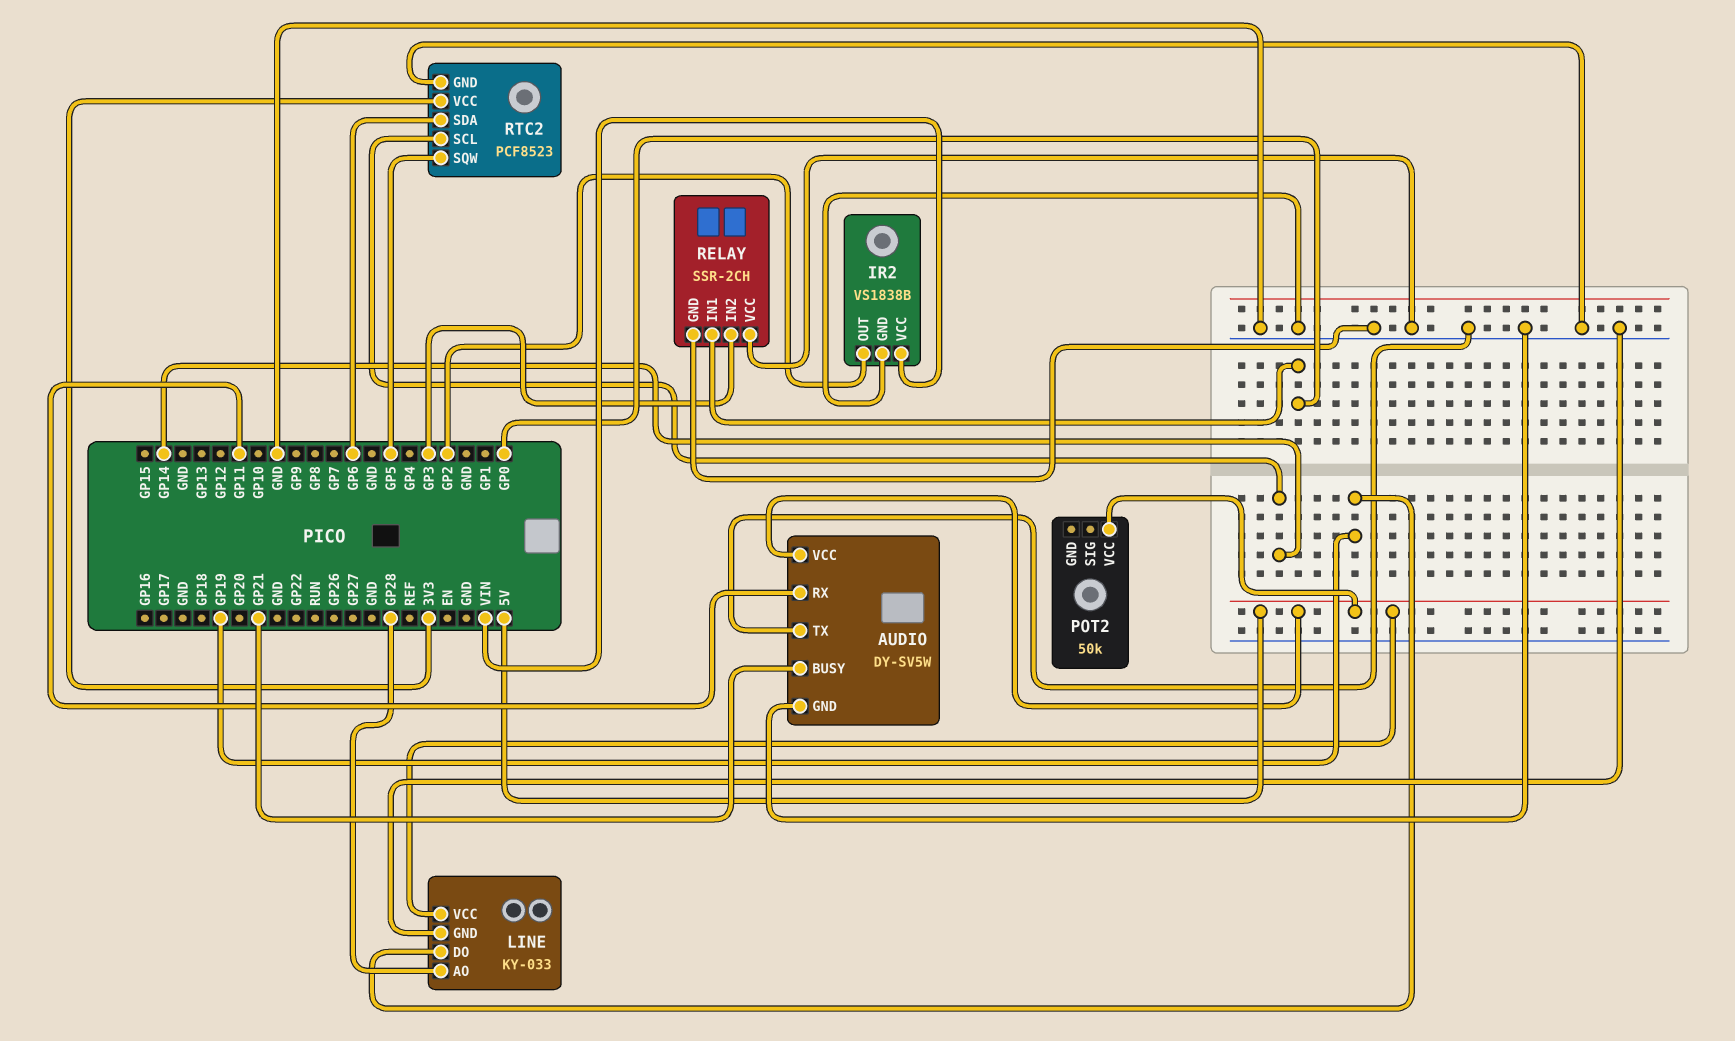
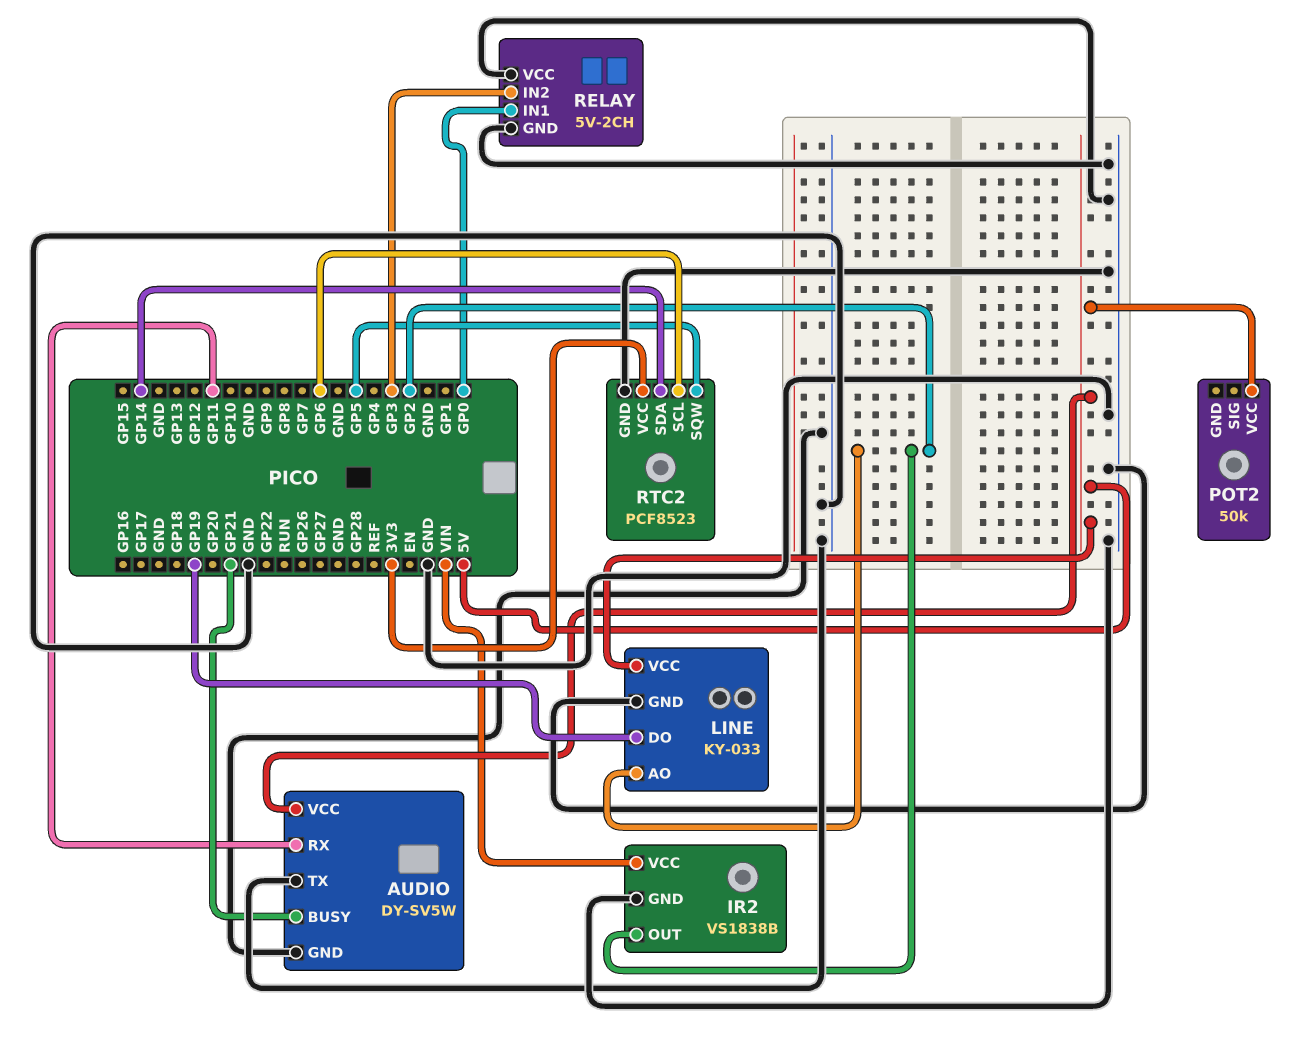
LINE pin AO: GP28 -> GP2
RELAY: SSR-2CH -> 5V-2CH
RTC2 pin SCL: GP14 -> GP6
RTC2 pin SDA: GP6 -> GP14

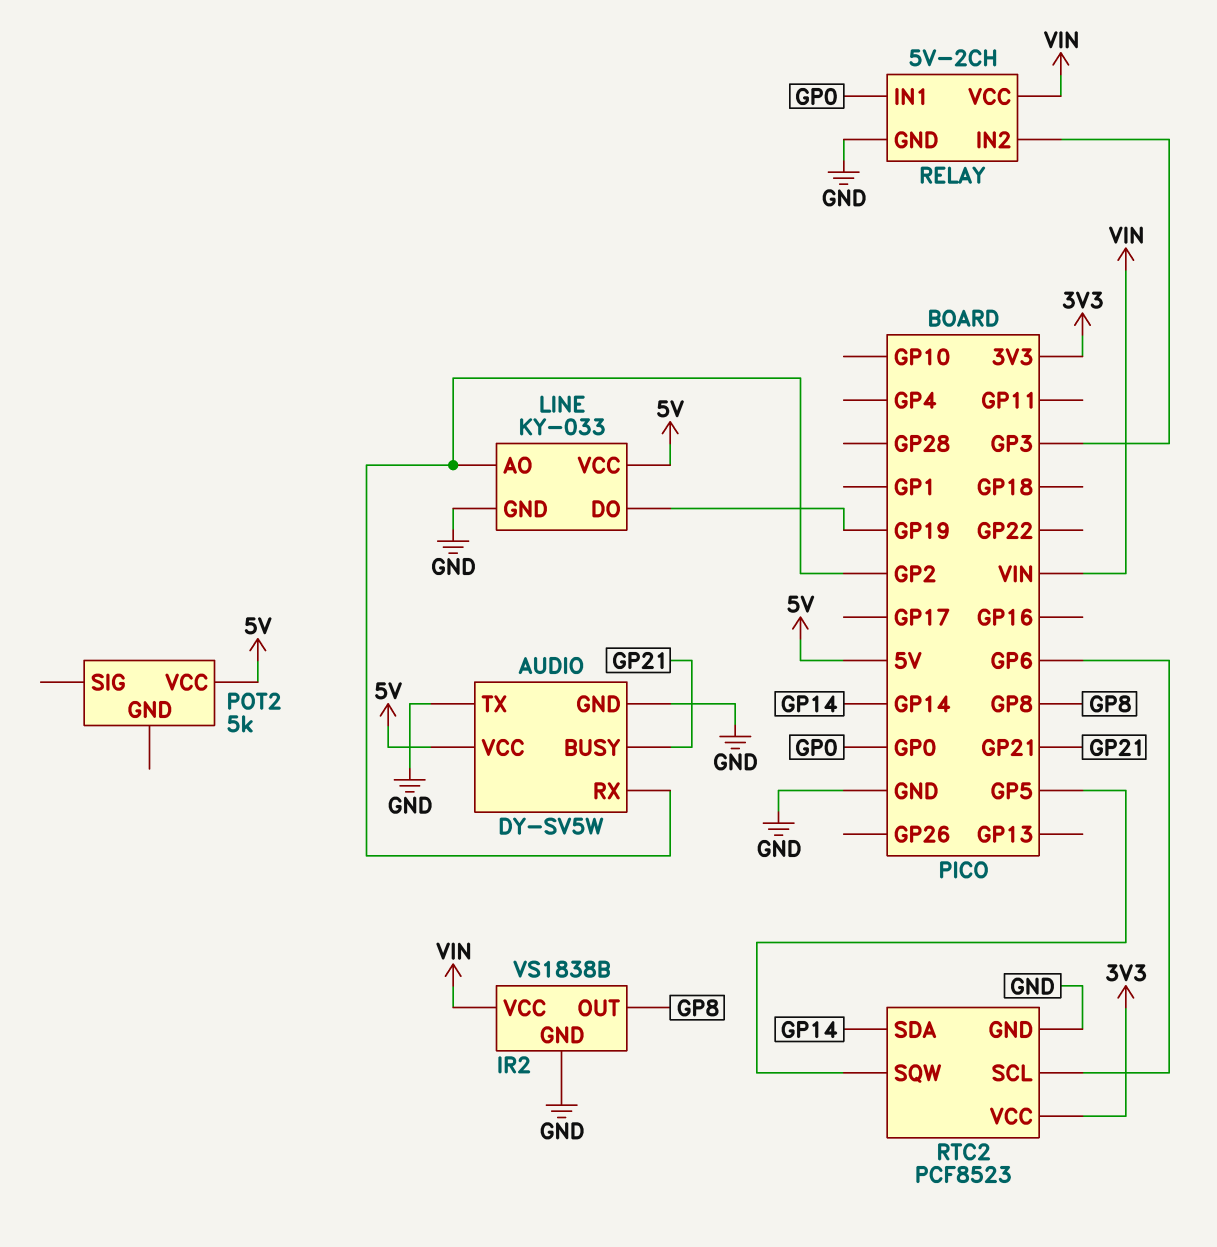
AUDIO pin RX: GP11 -> GP2
IR2 pin OUT: GP2 -> GP8
POT2: 50k -> 5k
RELAY pin VCC: GND -> VIN

